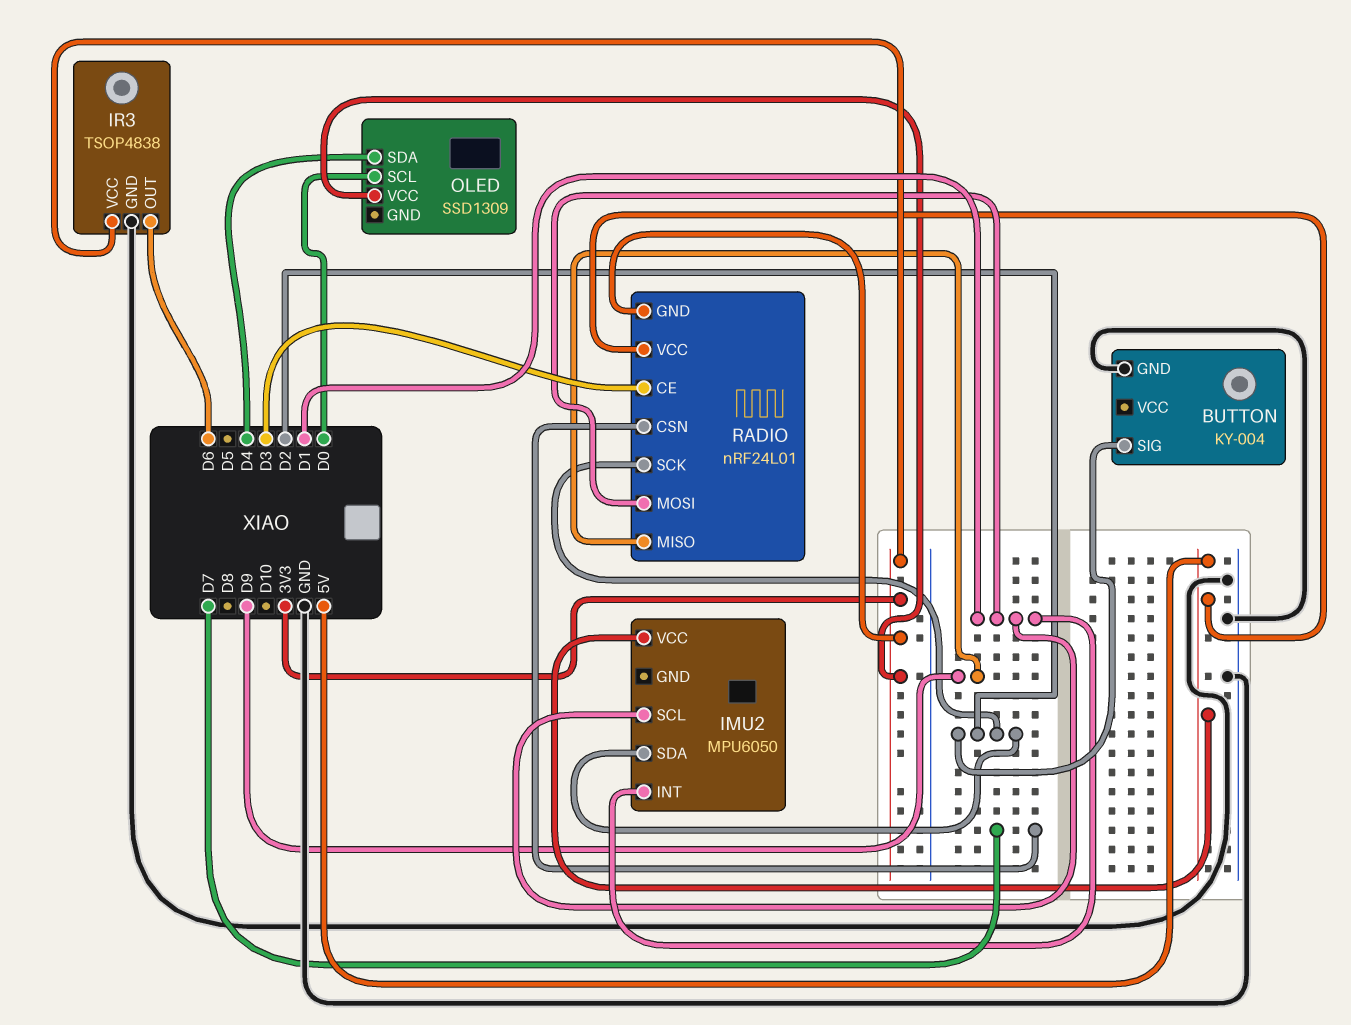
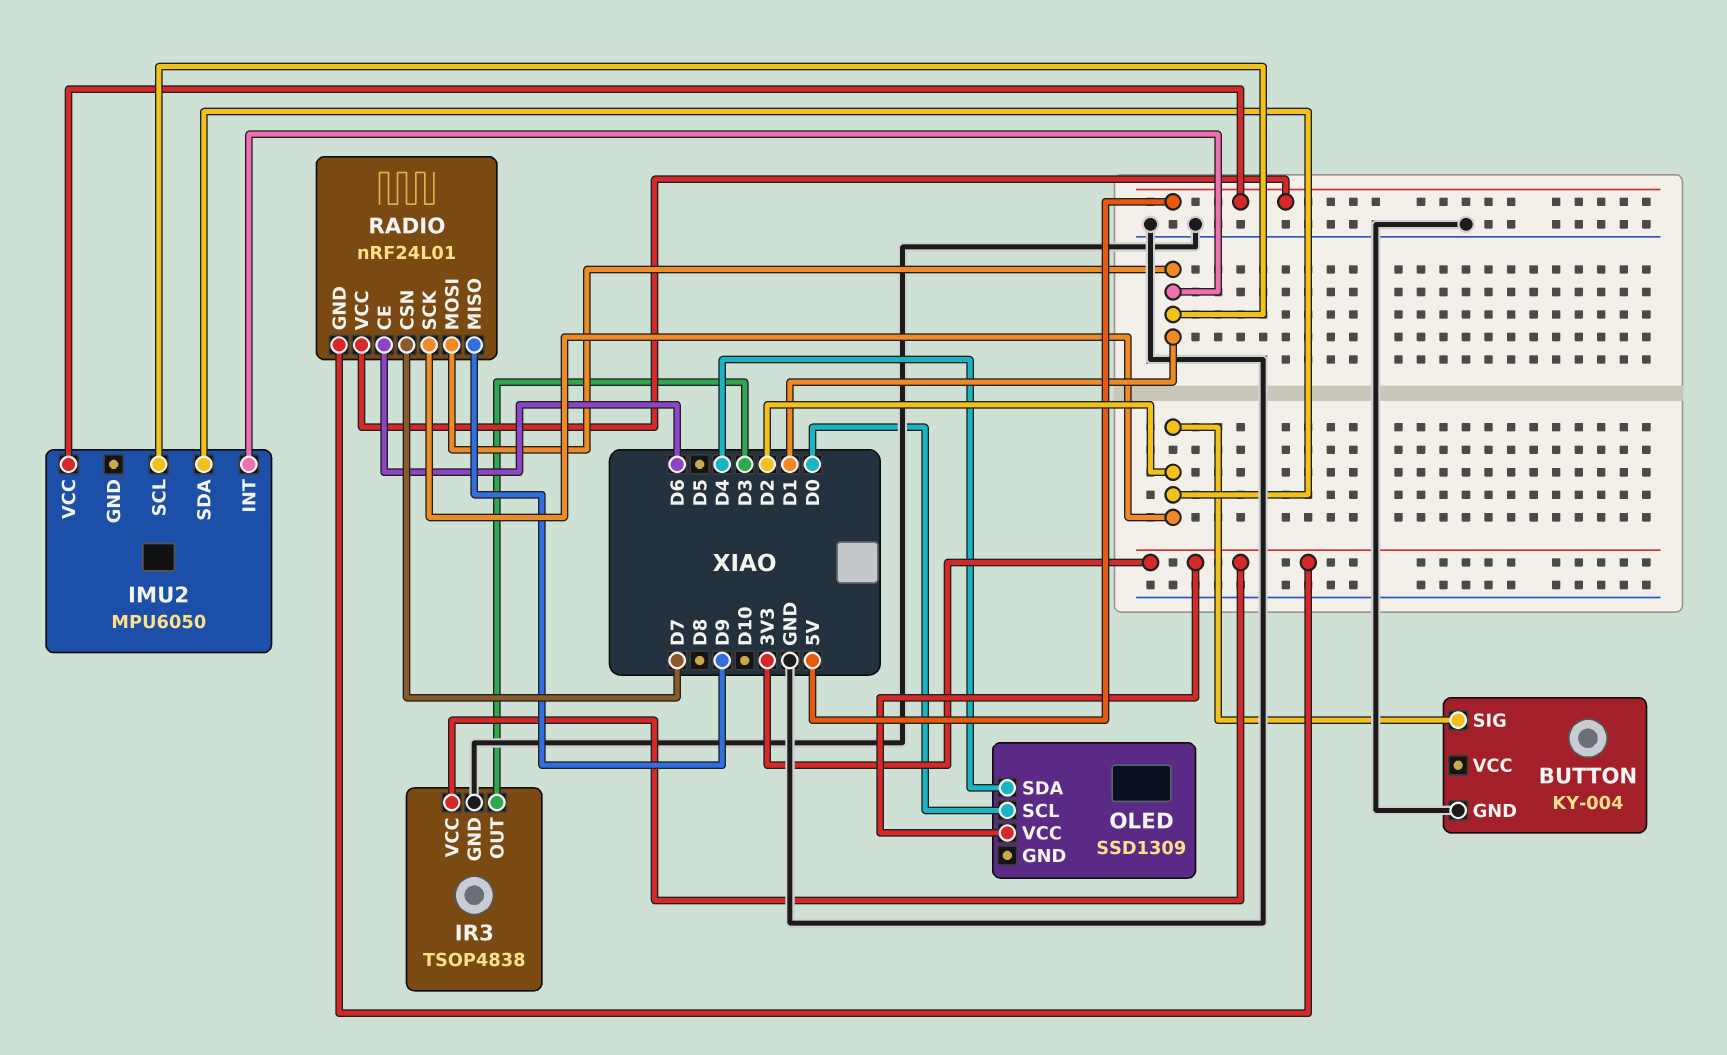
IR3 pin OUT: D6 -> D3
RADIO pin CE: D3 -> D6

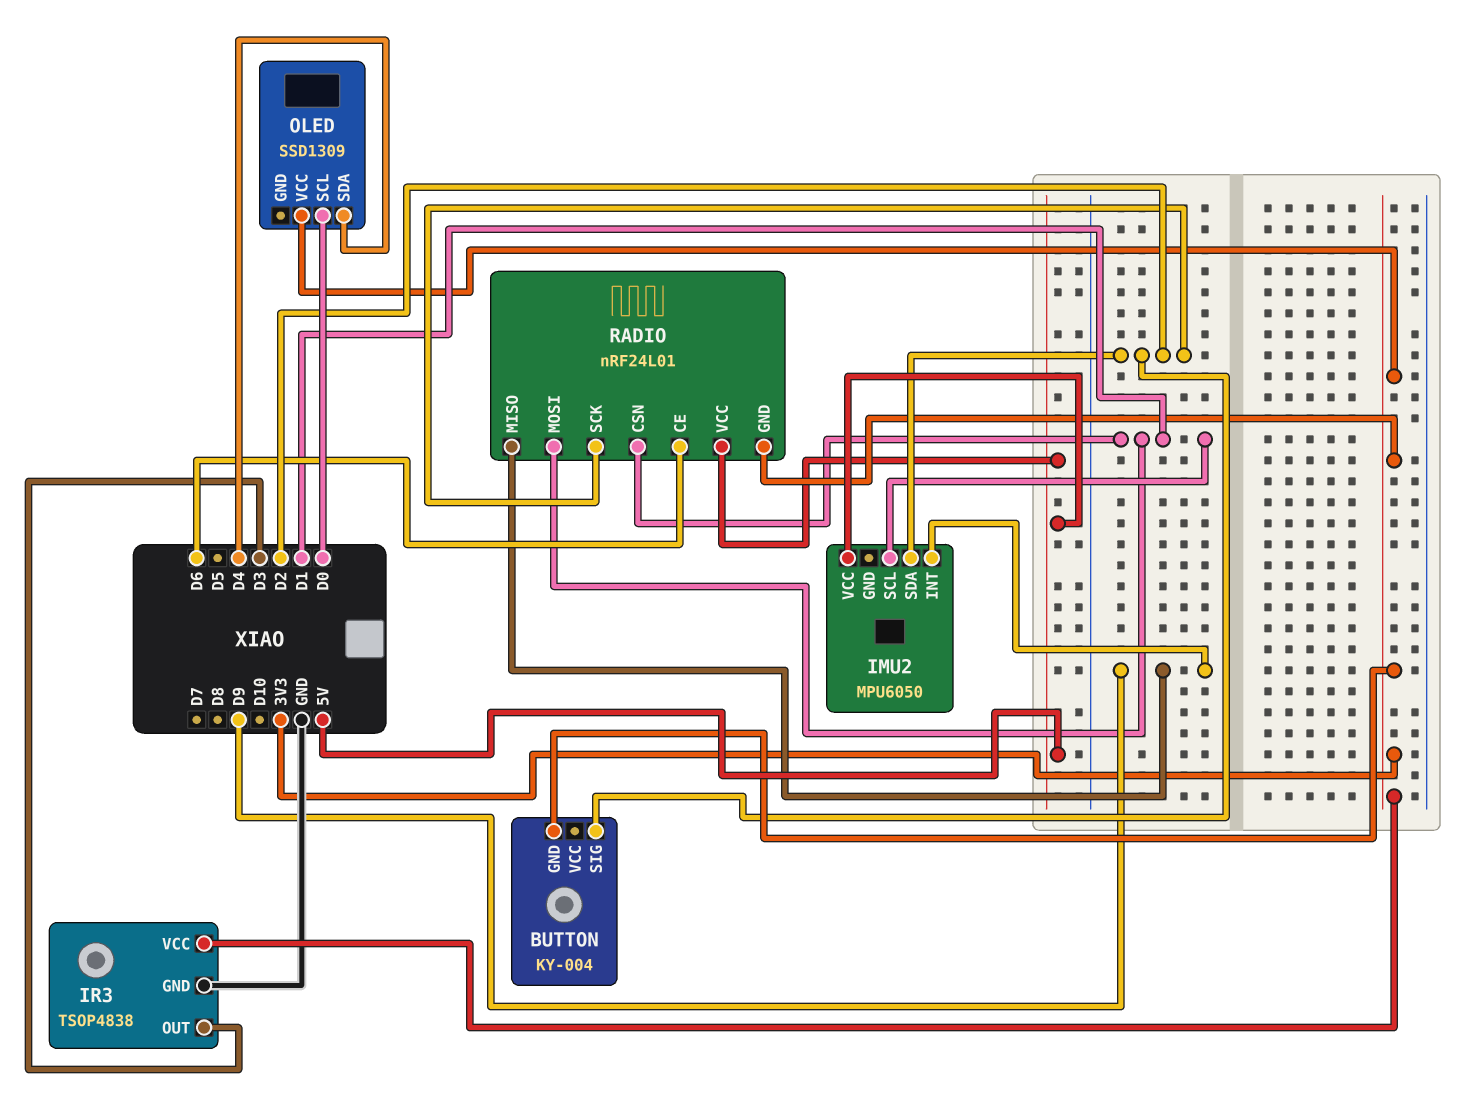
BUTTON pin GND: GND -> 3V3
IMU2 pin INT: D1 -> D9
RADIO pin CSN: D7 -> D1

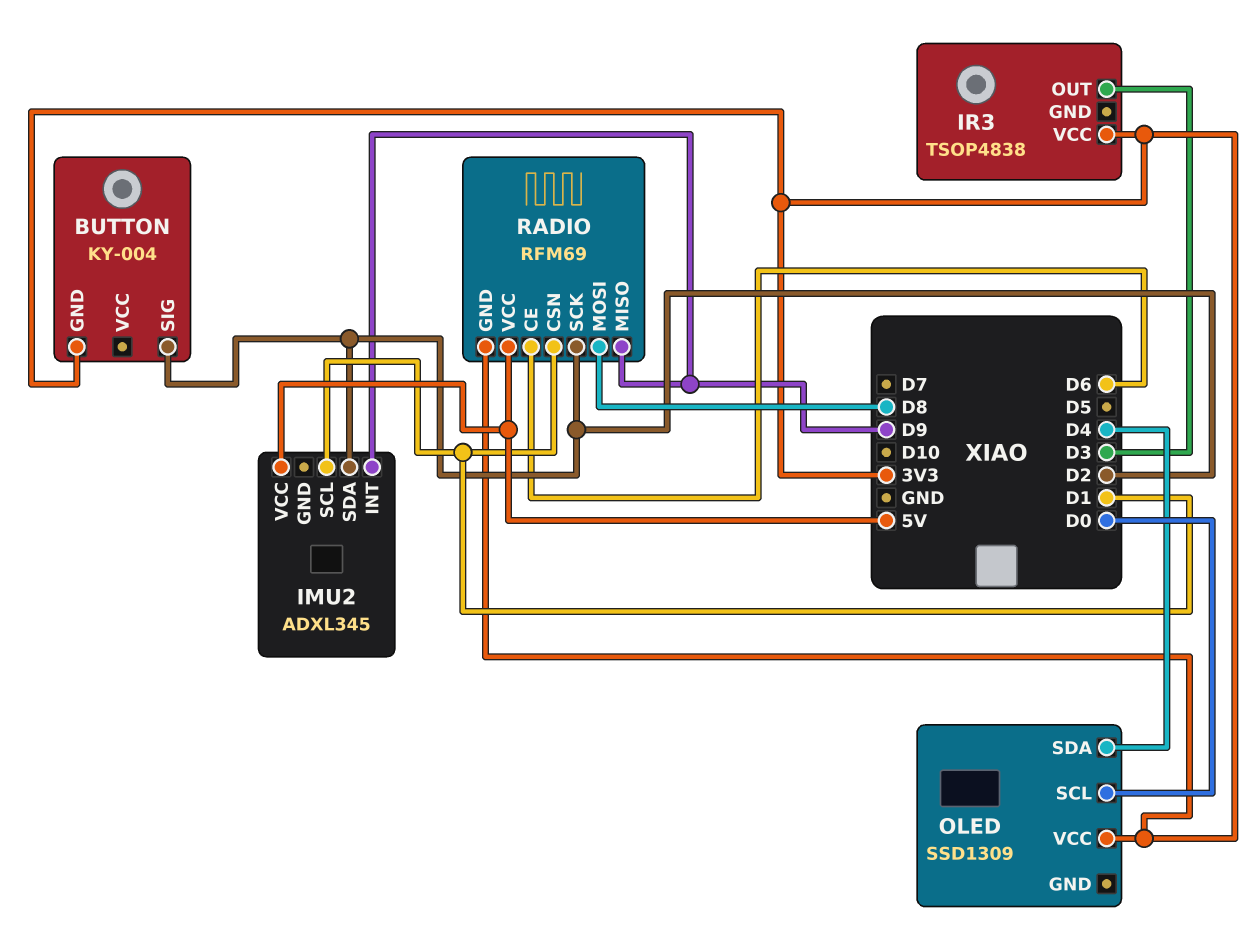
IMU2: MPU6050 -> ADXL345
IR3 pin GND: GND -> none
RADIO: nRF24L01 -> RFM69
RADIO pin MOSI: D1 -> D8

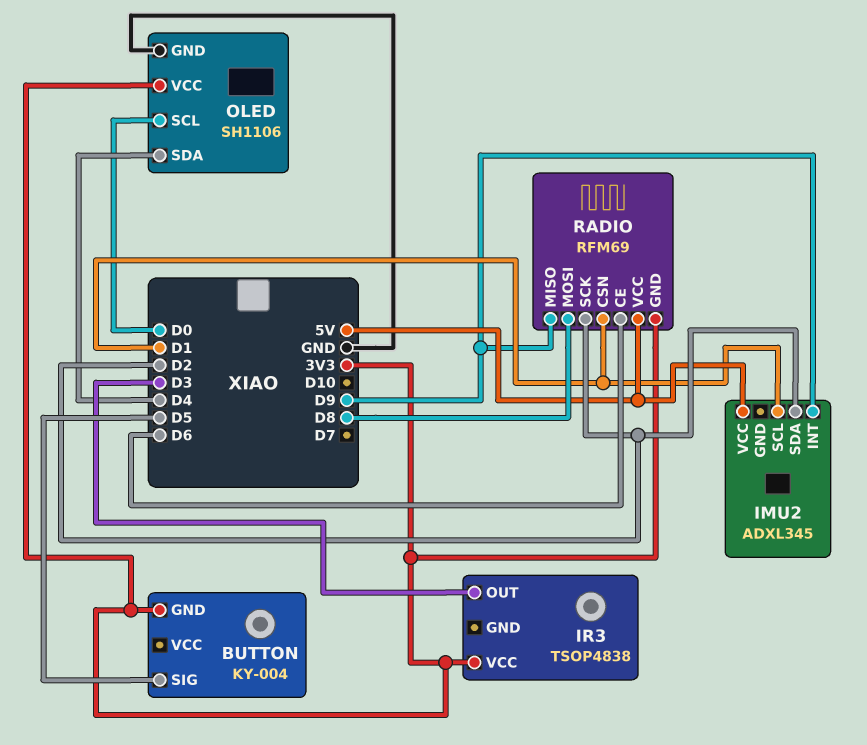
BUTTON pin SIG: D2 -> D5
OLED: SSD1309 -> SH1106
OLED pin GND: none -> GND

